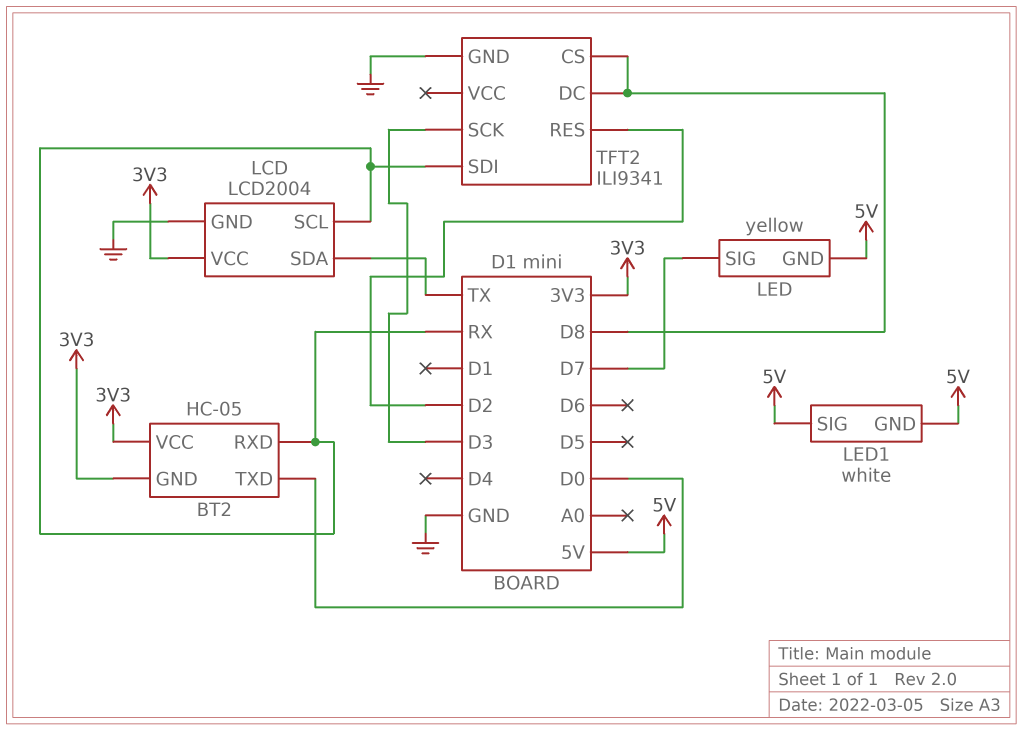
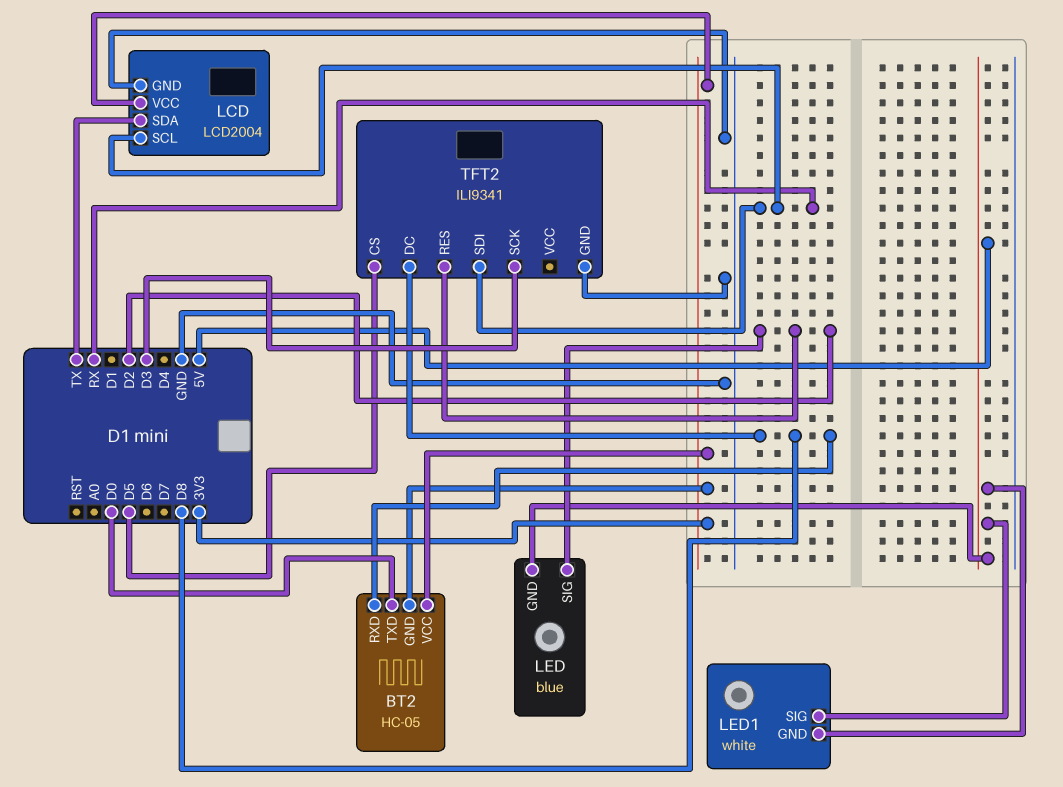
BT2 pin RXD: RX -> D8
LED: yellow -> blue
LED pin SIG: D7 -> D2
TFT2 pin CS: D8 -> D5

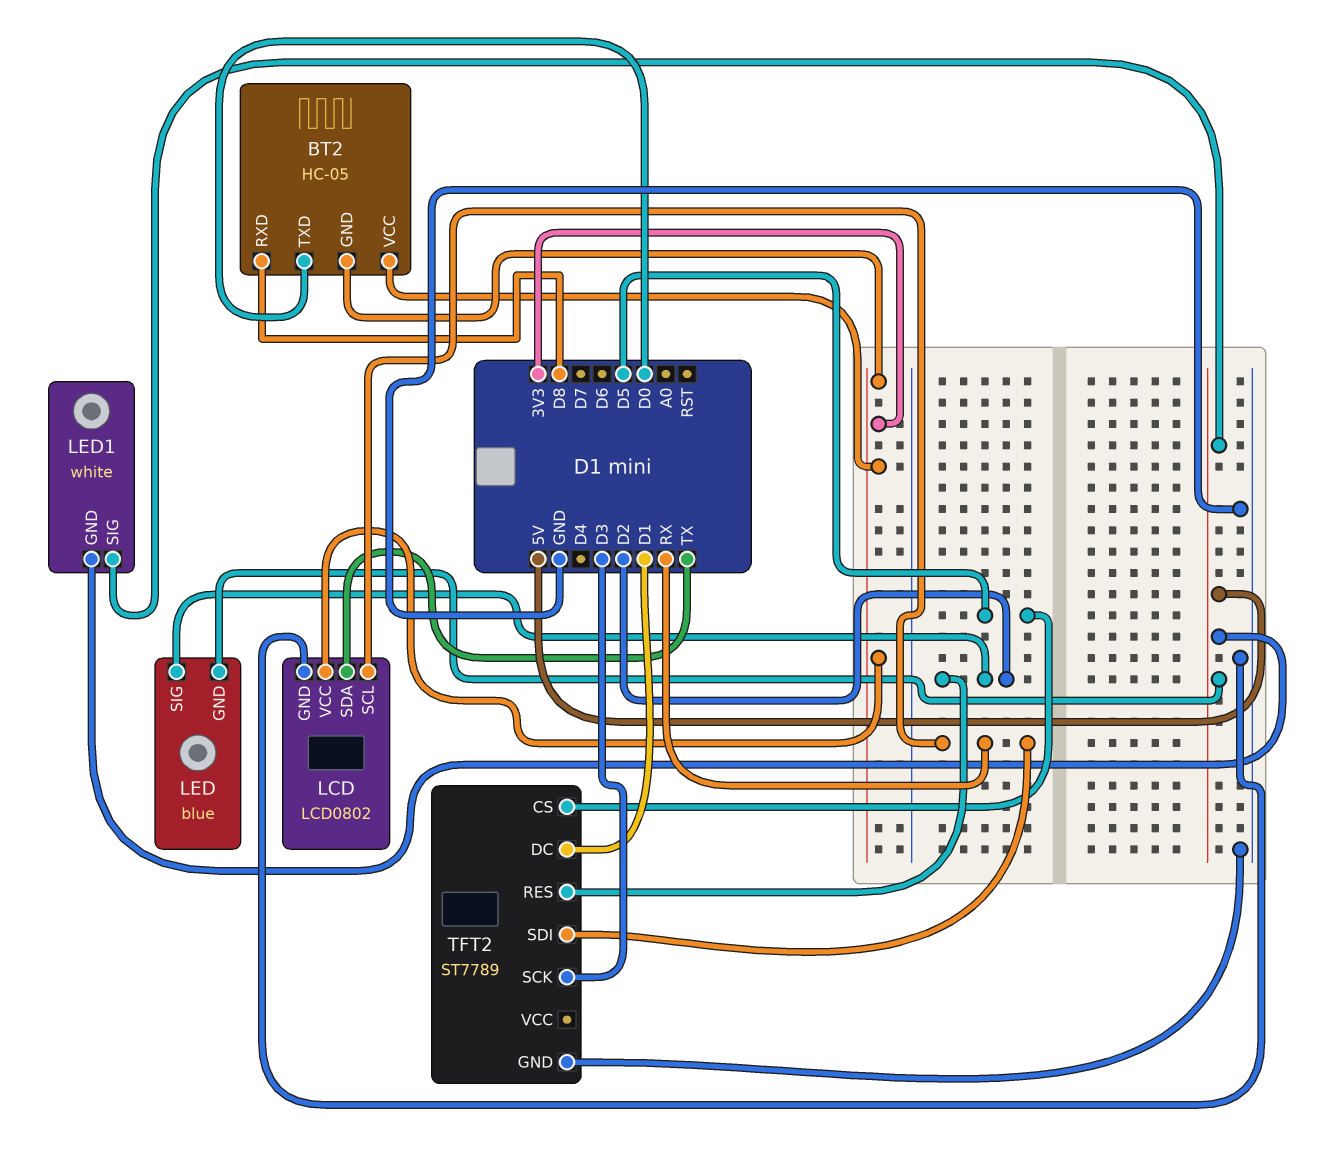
LCD: LCD2004 -> LCD0802
TFT2: ILI9341 -> ST7789
TFT2 pin DC: D8 -> D1

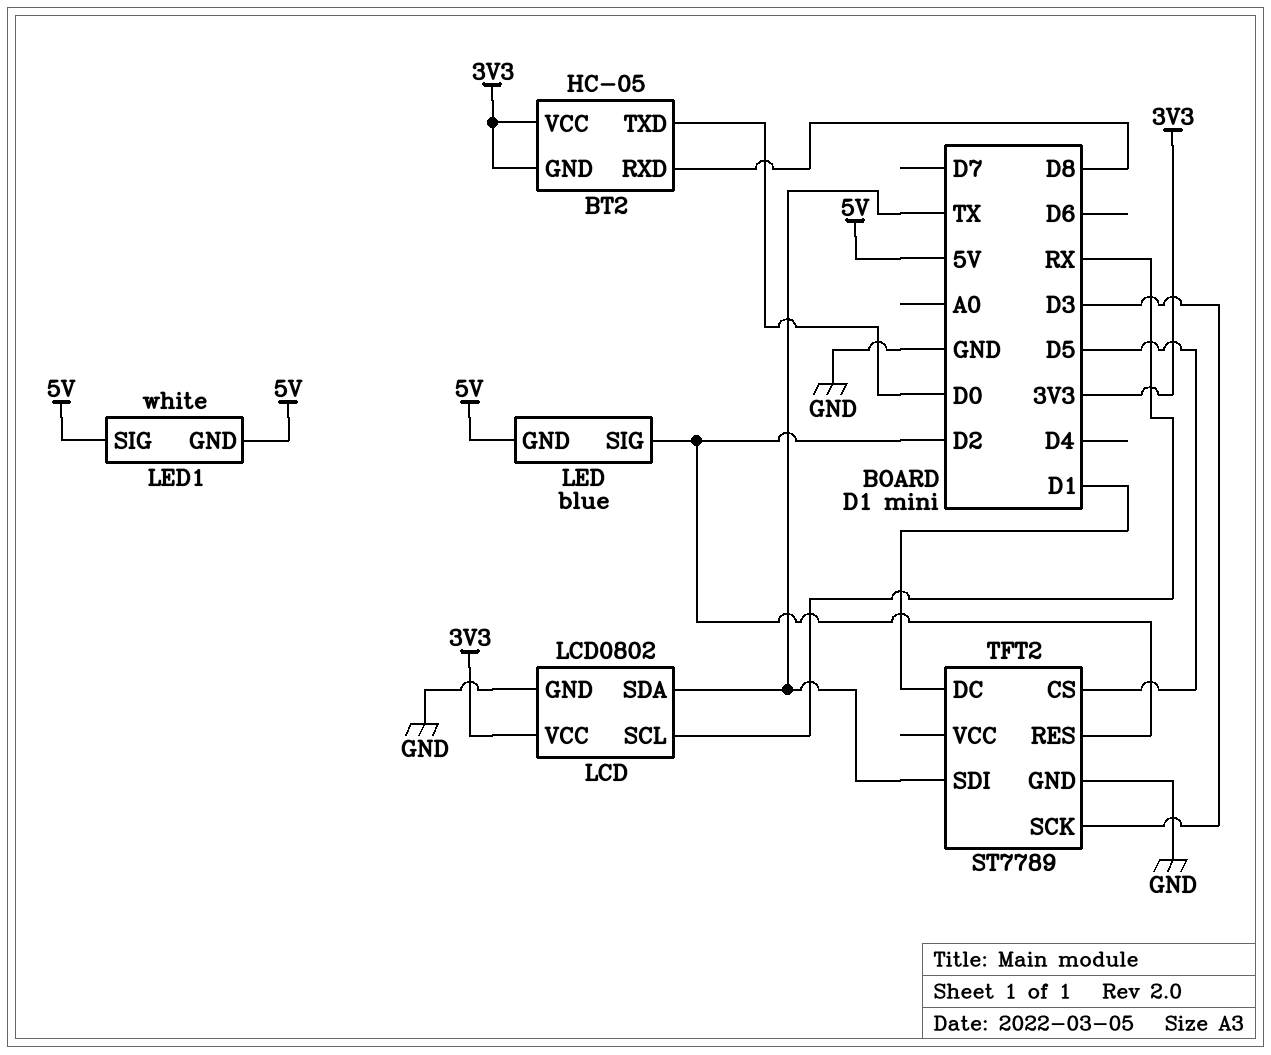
TFT2 pin SDI: RX -> TX

